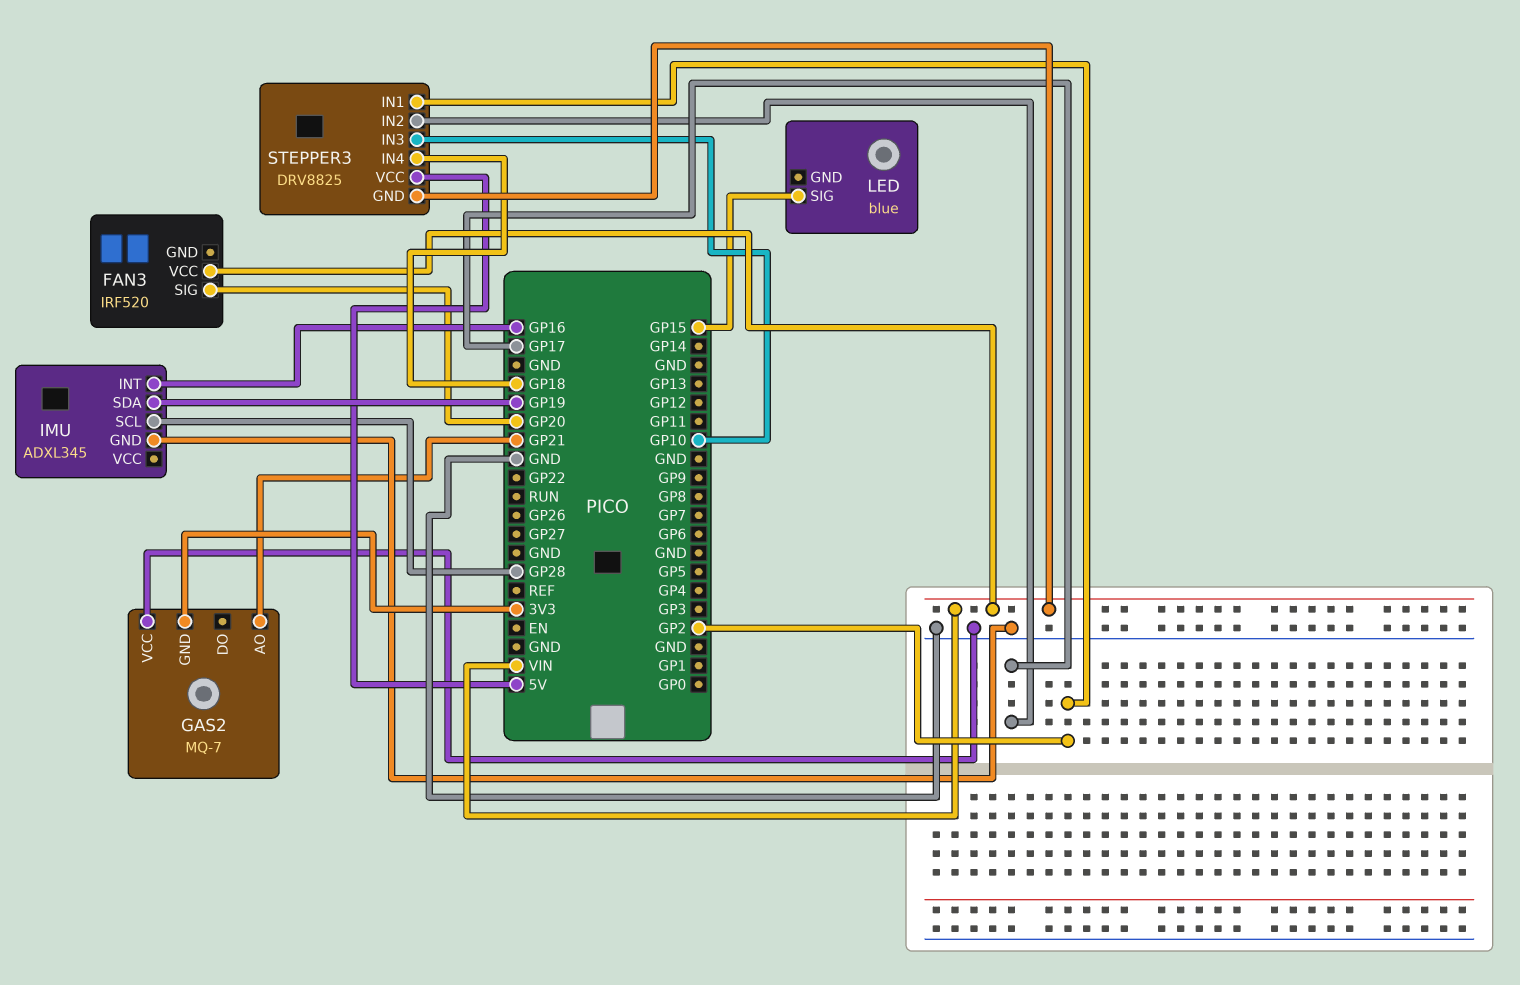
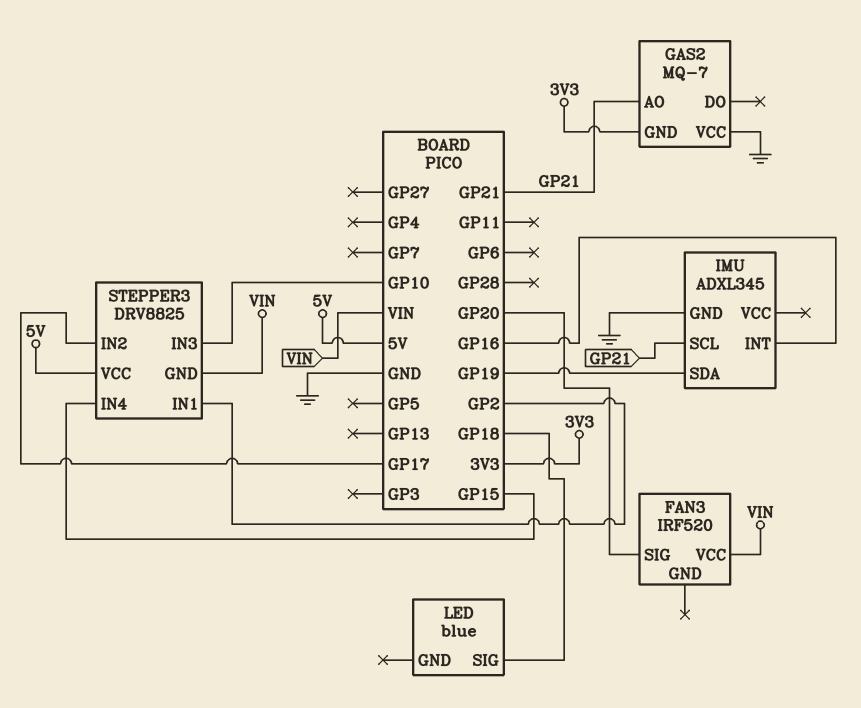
IMU pin SCL: GP28 -> GP21
LED pin SIG: GP15 -> GP18
STEPPER3 pin IN4: GP18 -> GP15

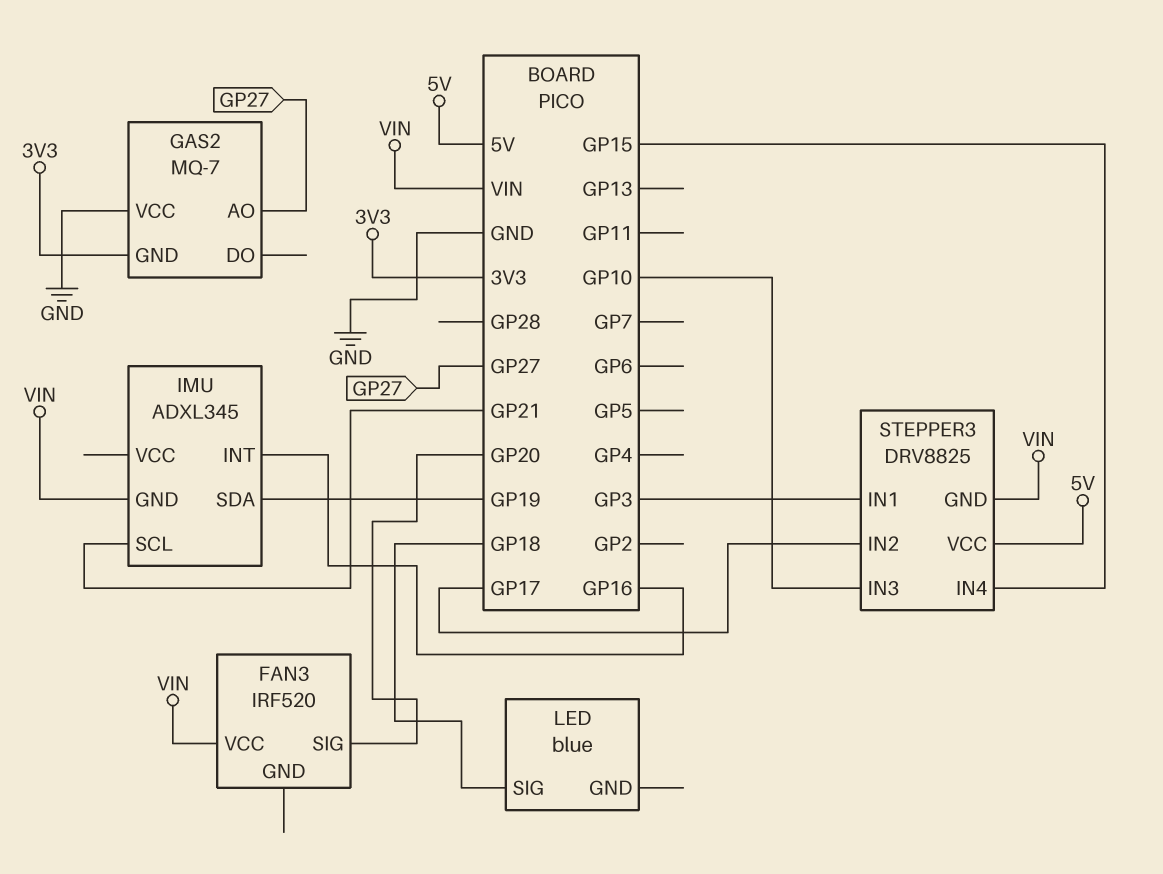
GAS2 pin AO: GP21 -> GP27
IMU pin GND: GND -> VIN
STEPPER3 pin IN1: GP2 -> GP3

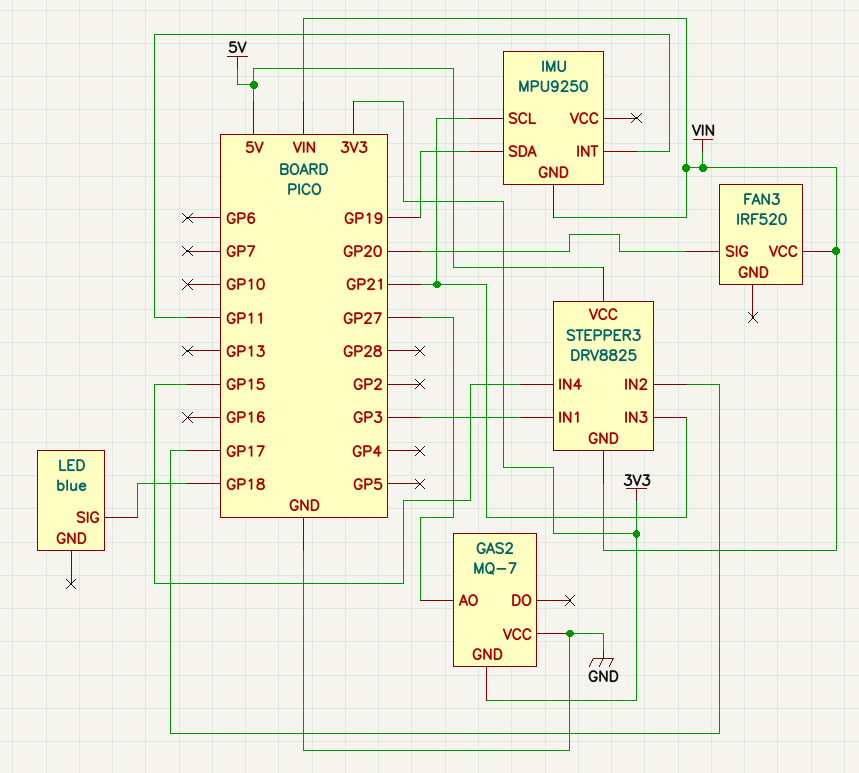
IMU: ADXL345 -> MPU9250
IMU pin INT: GP16 -> GP11
STEPPER3 pin IN3: GP10 -> GP21

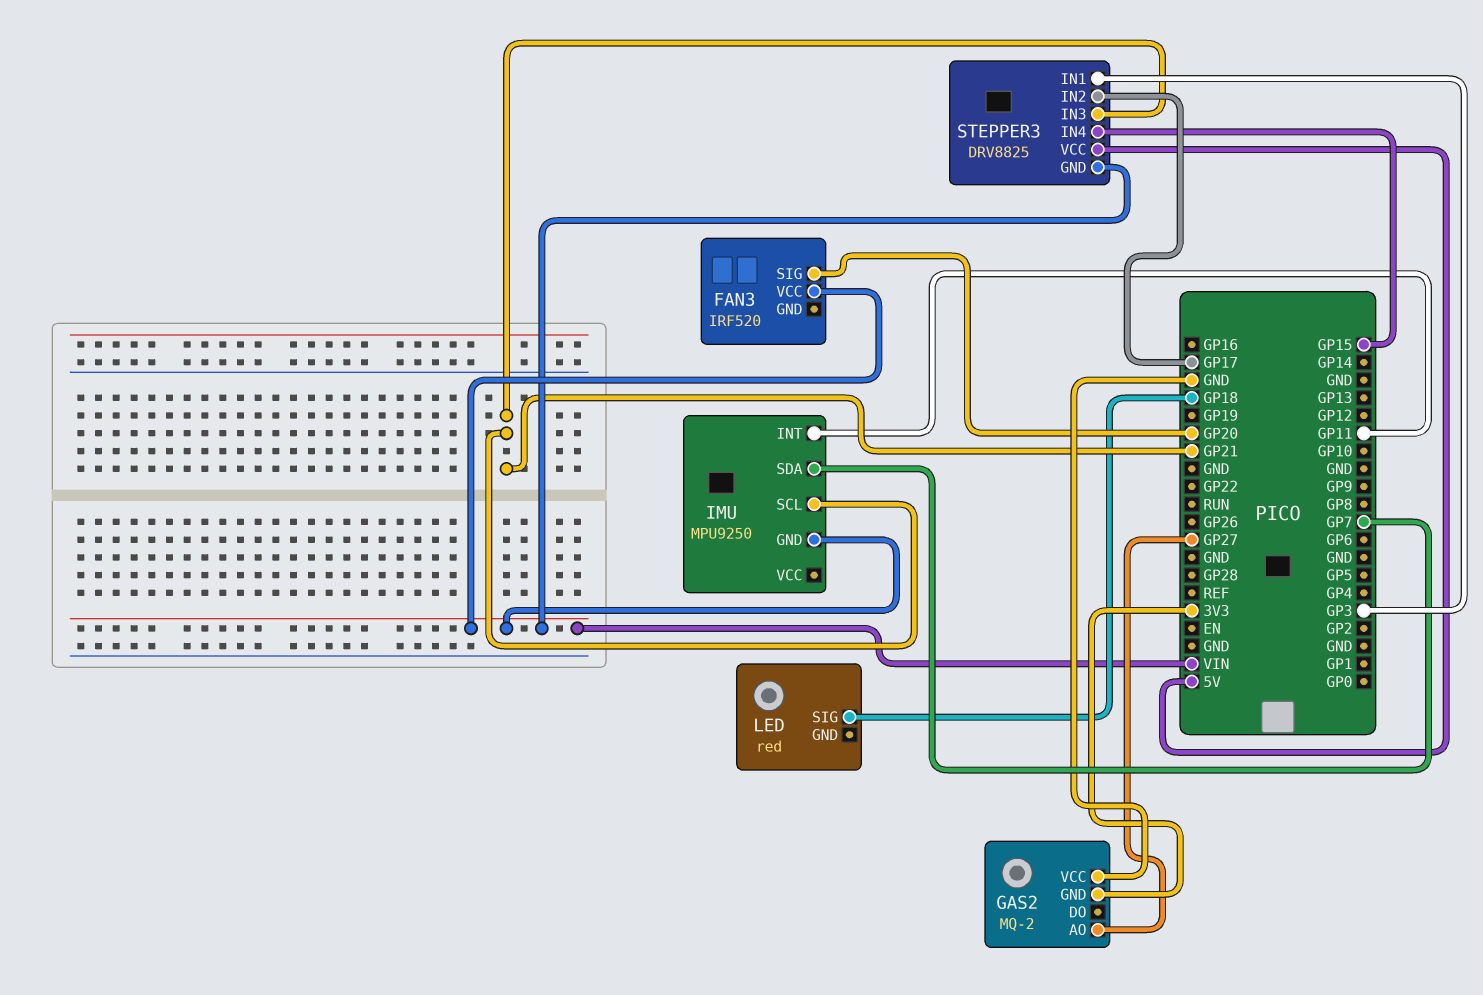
GAS2: MQ-7 -> MQ-2
IMU pin SDA: GP19 -> GP7
LED: blue -> red

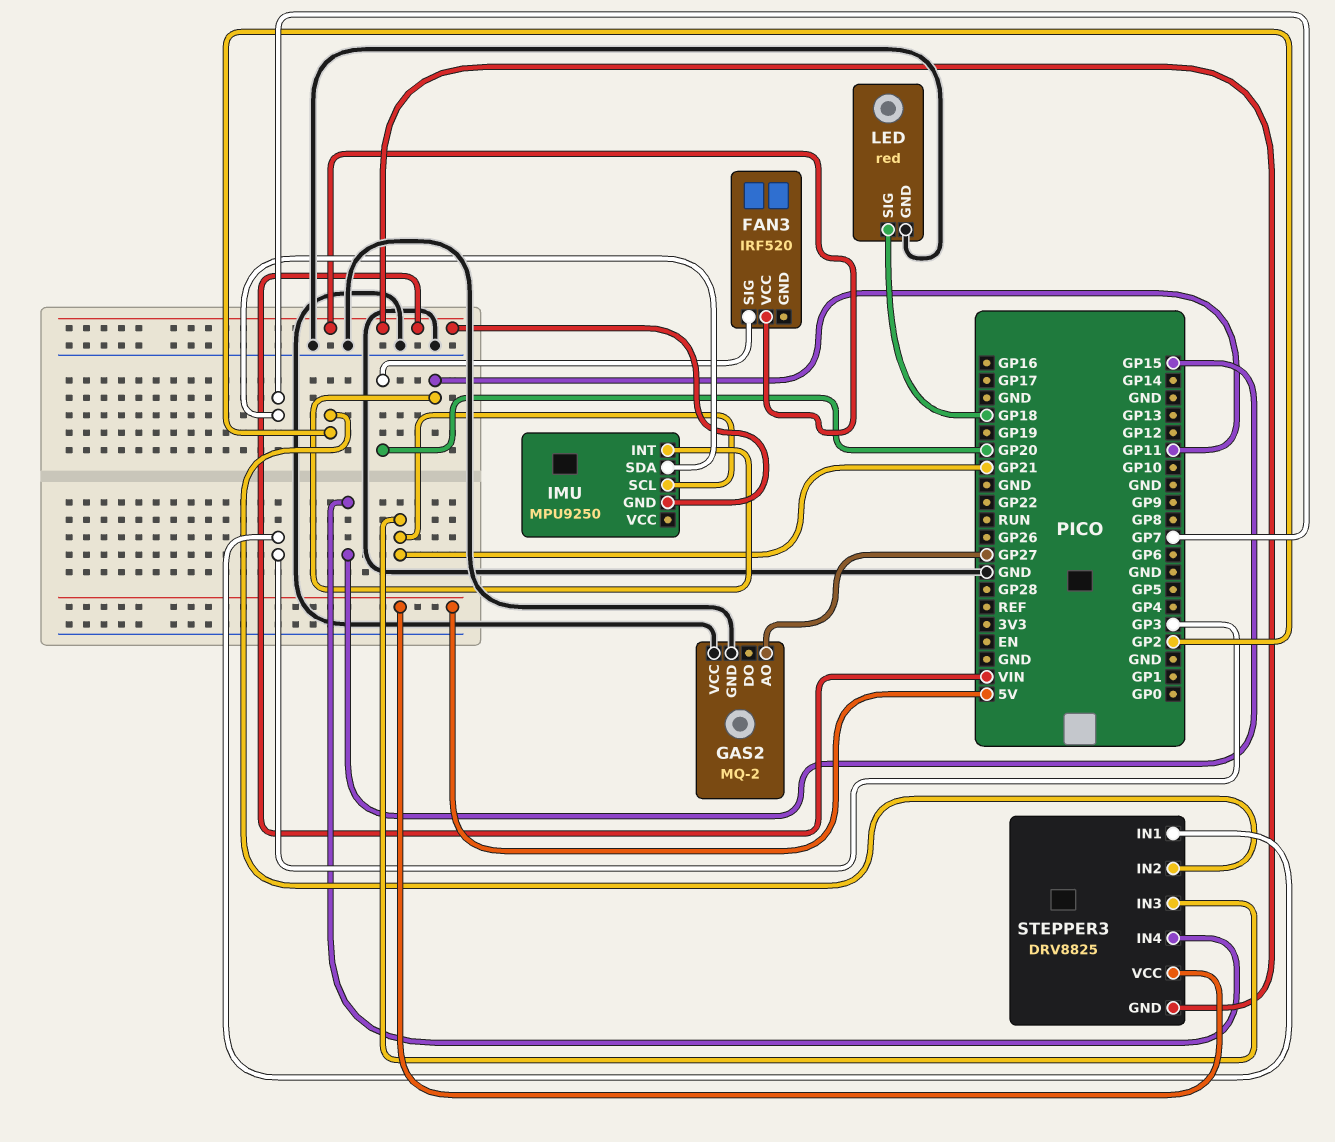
GAS2 pin GND: 3V3 -> GND
LED pin GND: none -> GND
STEPPER3 pin IN2: GP17 -> GP2

